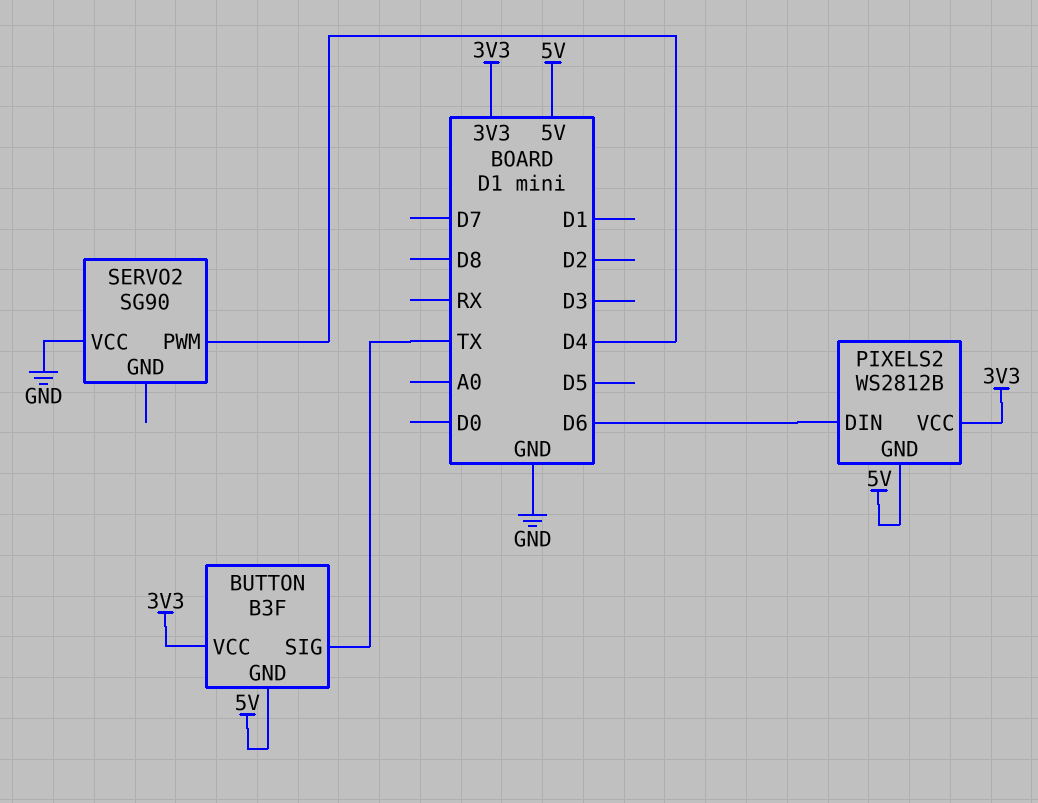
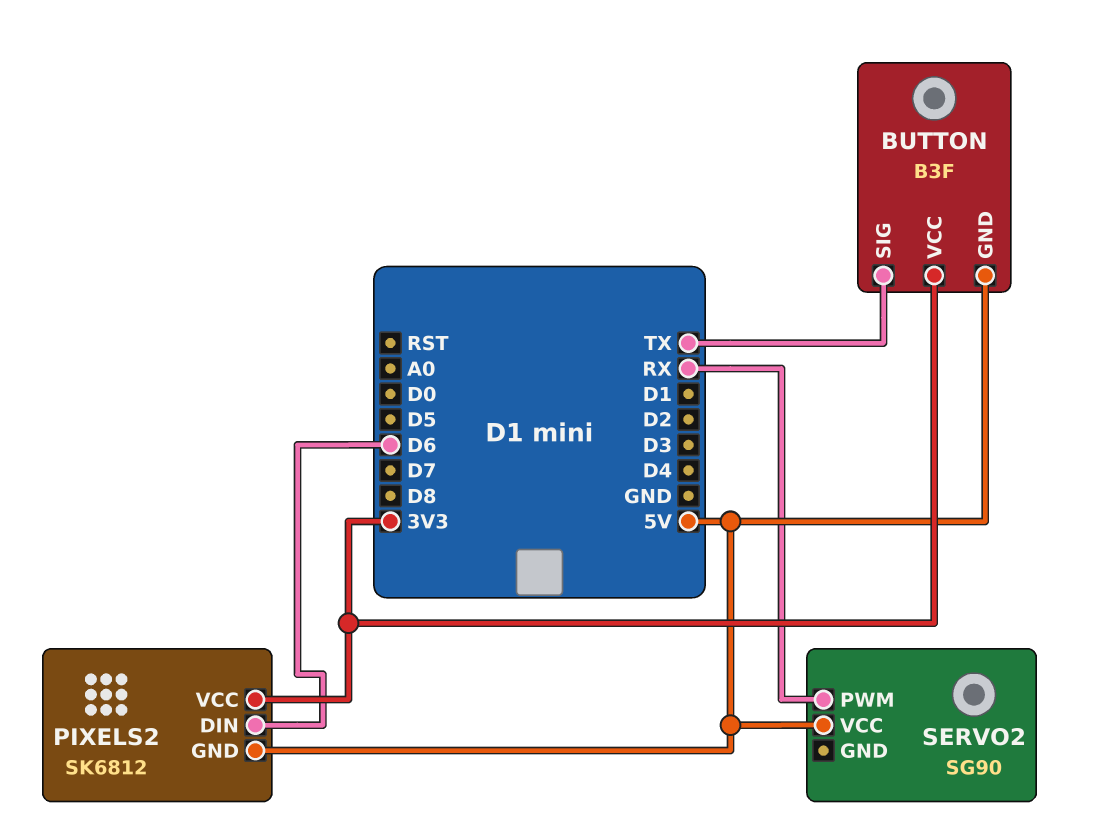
PIXELS2: WS2812B -> SK6812
SERVO2 pin PWM: D4 -> RX
SERVO2 pin VCC: GND -> 5V

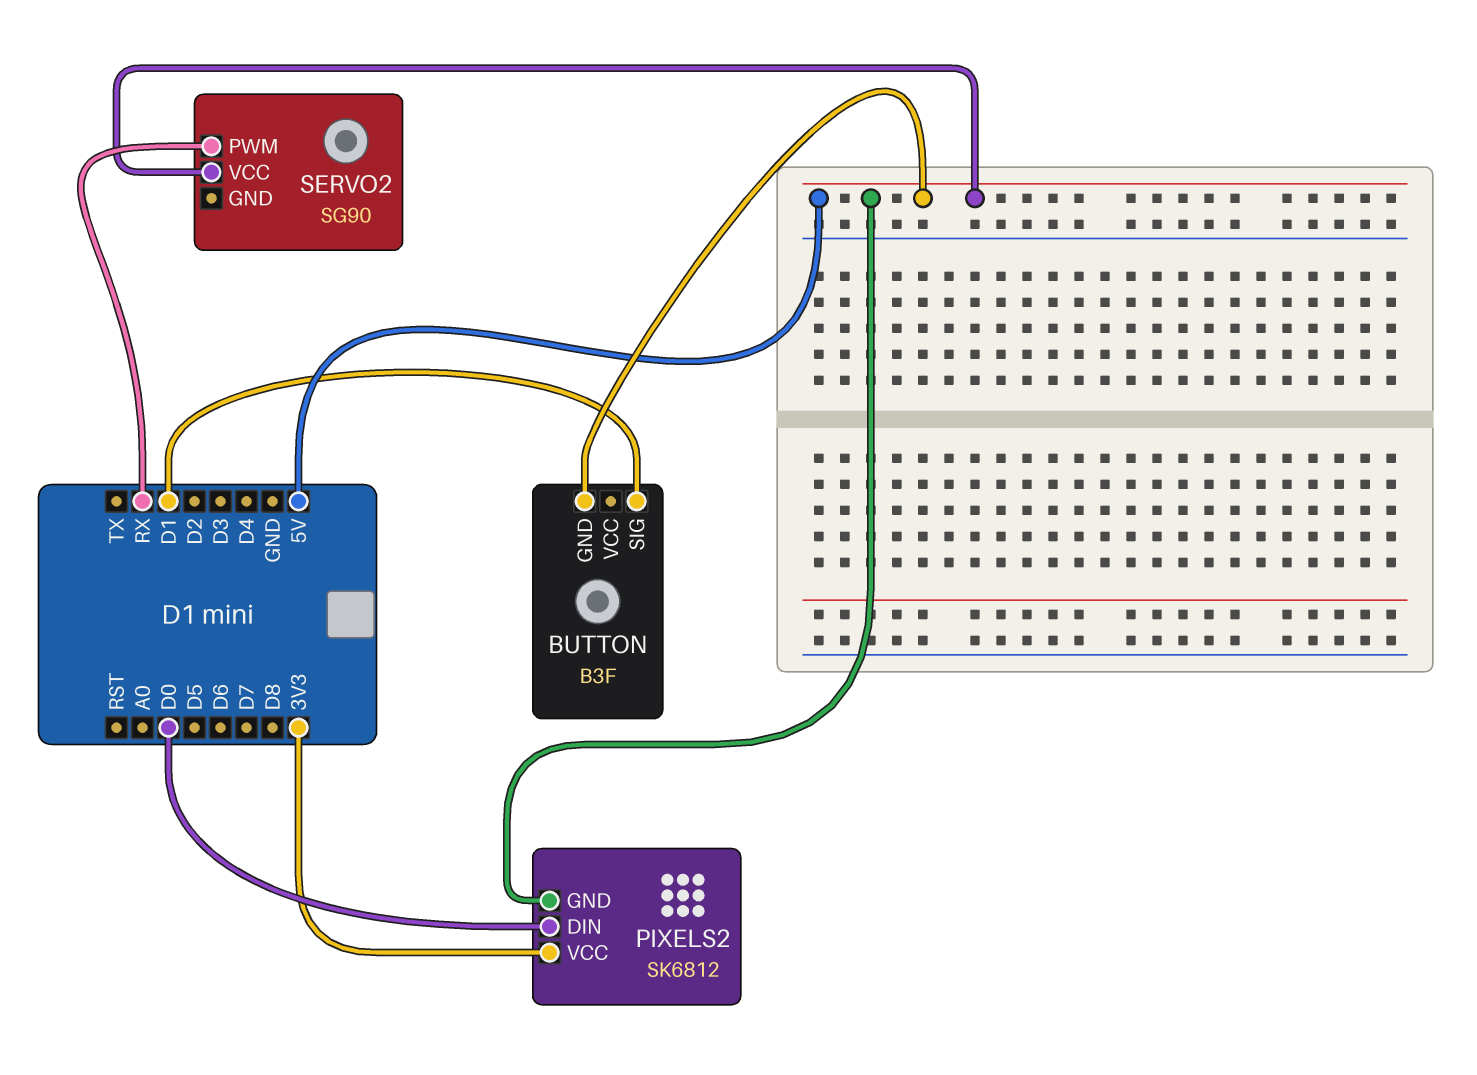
BUTTON pin SIG: TX -> D1
BUTTON pin VCC: 3V3 -> none
PIXELS2 pin DIN: D6 -> D0

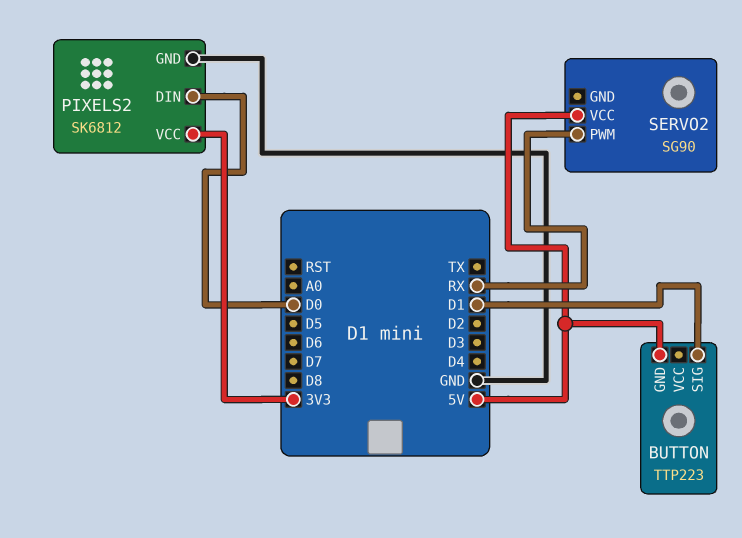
BUTTON: B3F -> TTP223
PIXELS2 pin GND: 5V -> GND

